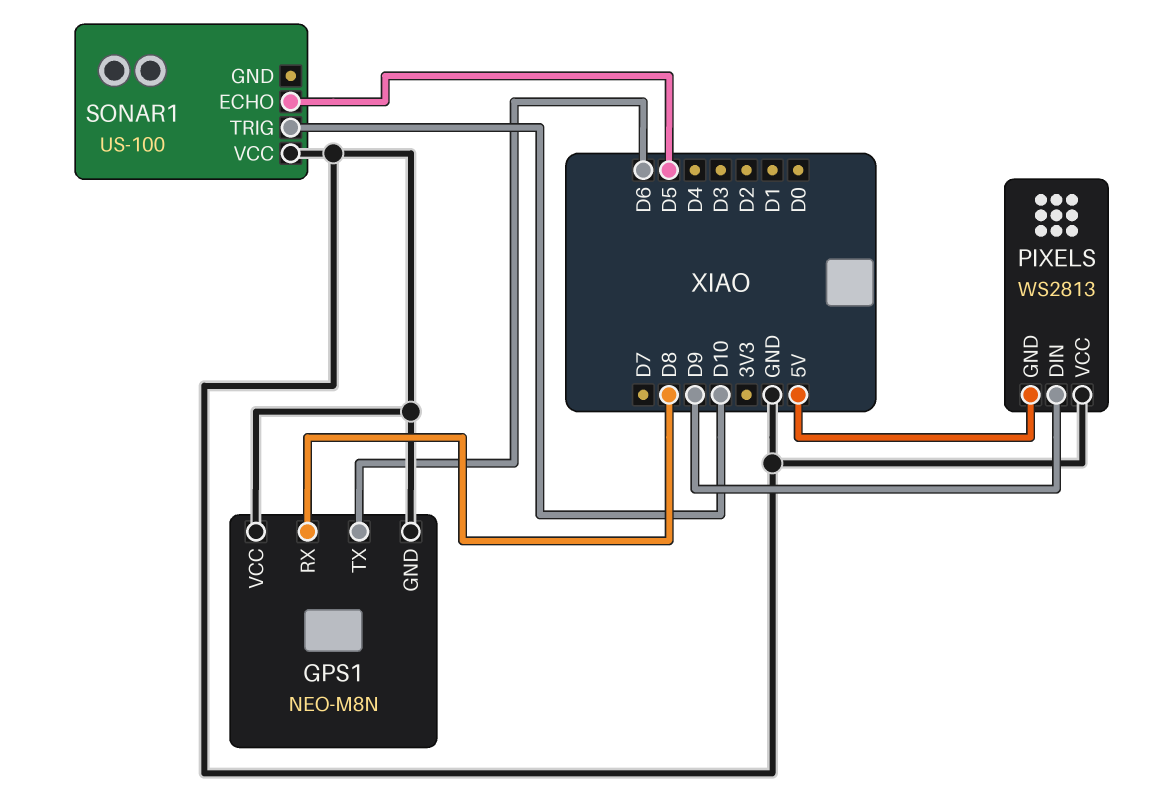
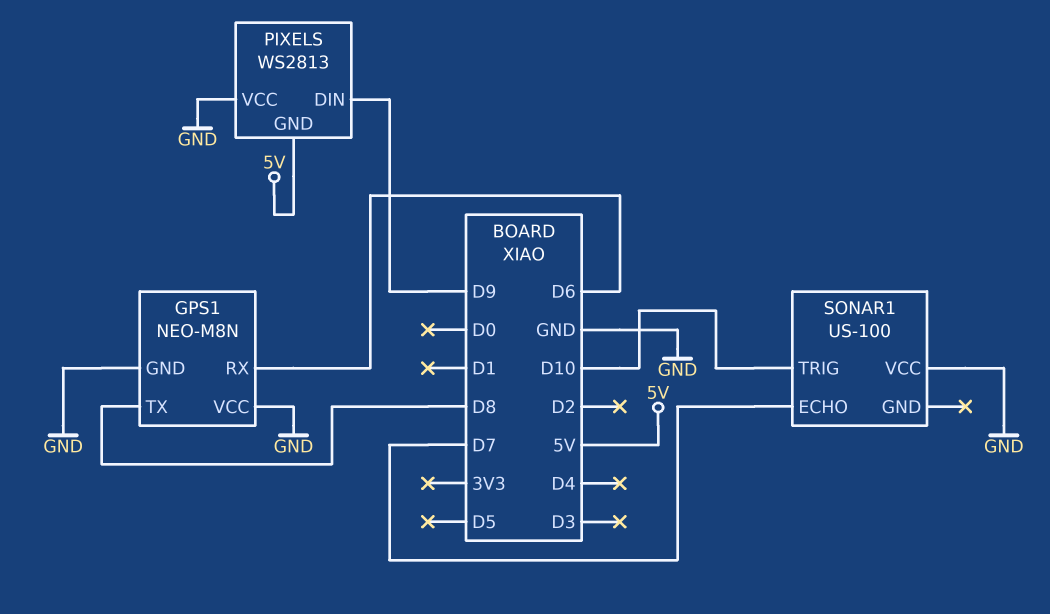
GPS1 pin RX: D8 -> D6
GPS1 pin TX: D6 -> D8
SONAR1 pin ECHO: D5 -> D7

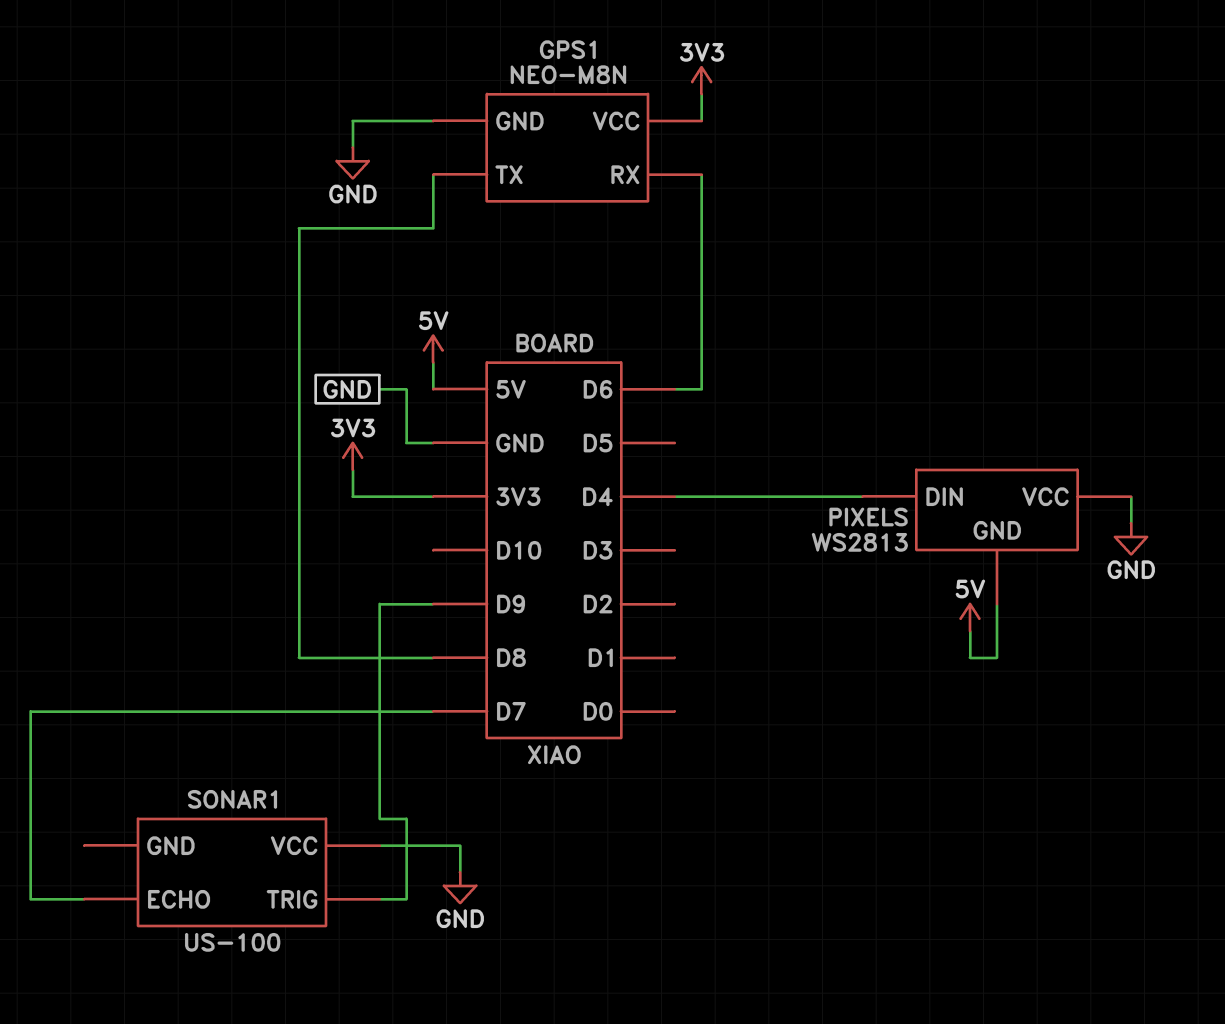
GPS1 pin VCC: GND -> 3V3
PIXELS pin DIN: D9 -> D4
SONAR1 pin TRIG: D10 -> D9

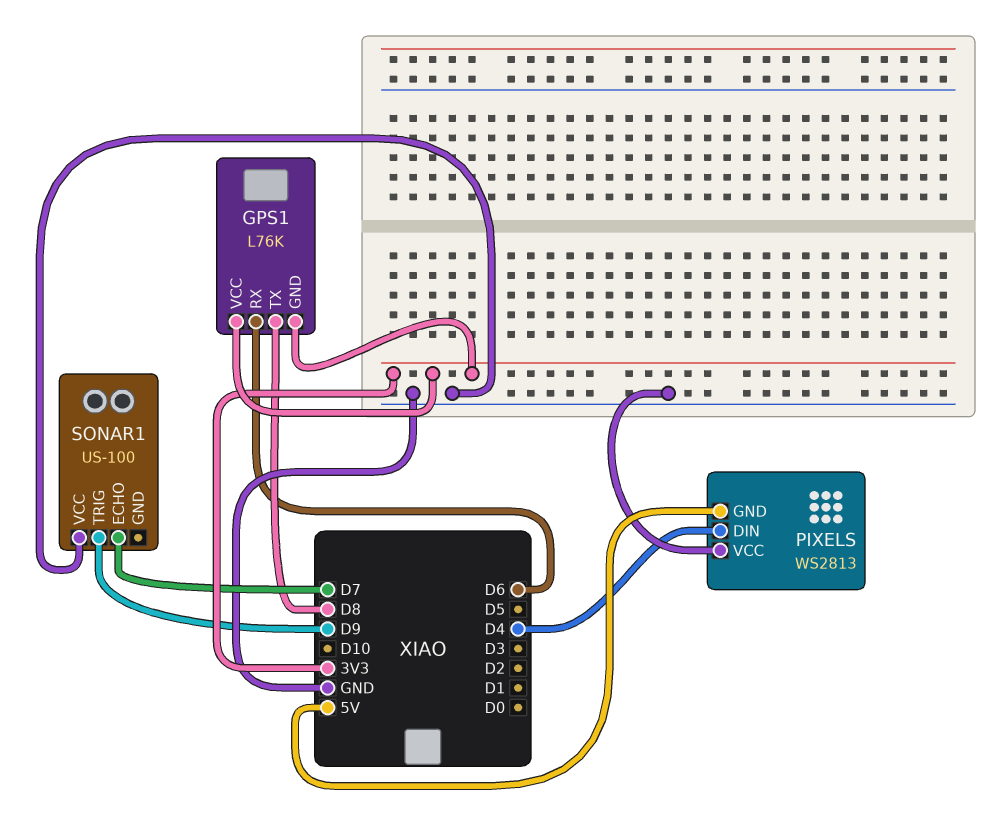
GPS1: NEO-M8N -> L76K
GPS1 pin GND: GND -> 3V3

